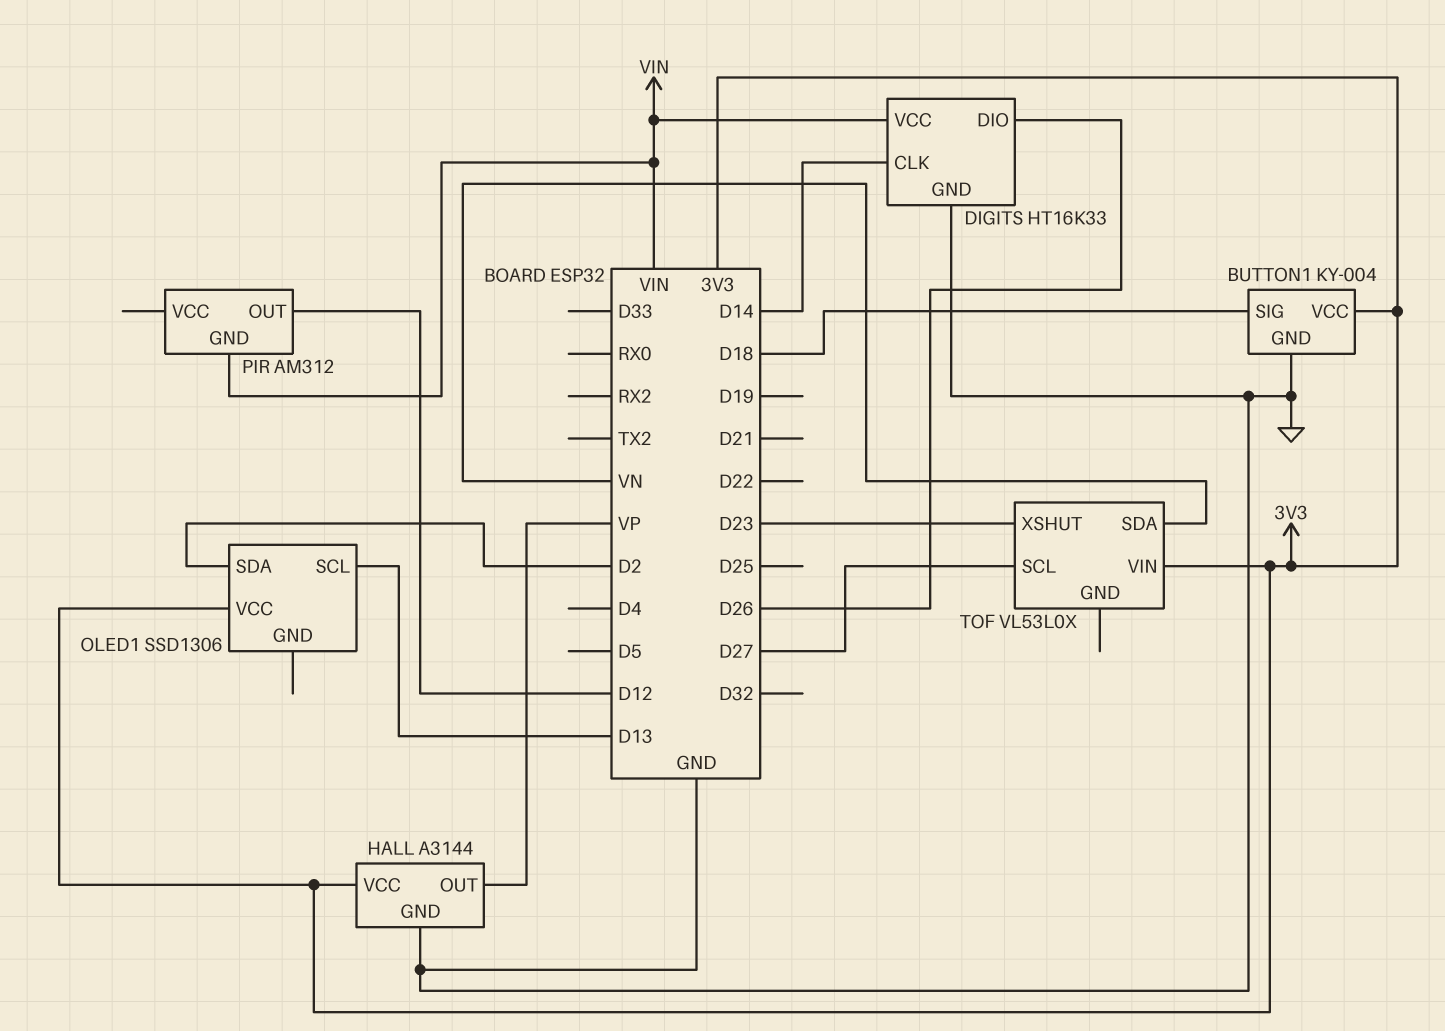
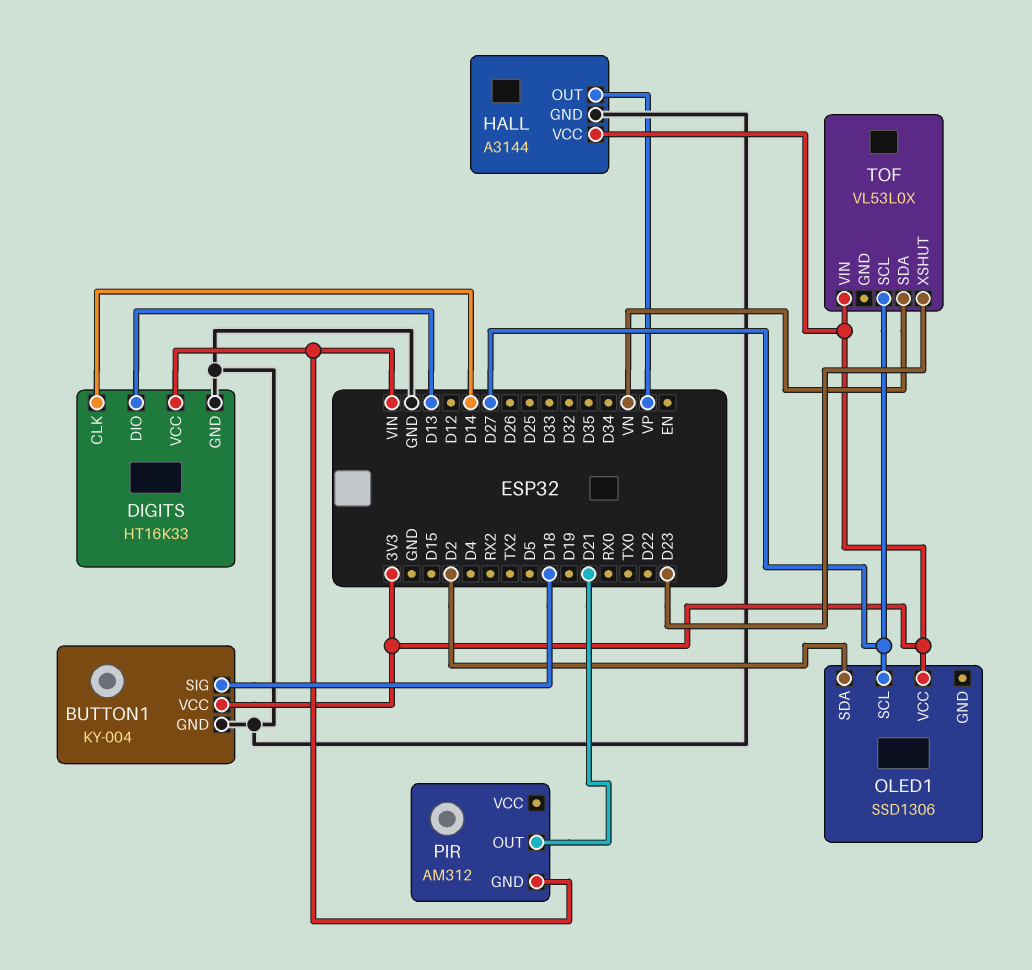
DIGITS pin DIO: D26 -> D13
OLED1 pin SCL: D13 -> D27
PIR pin OUT: D12 -> D21

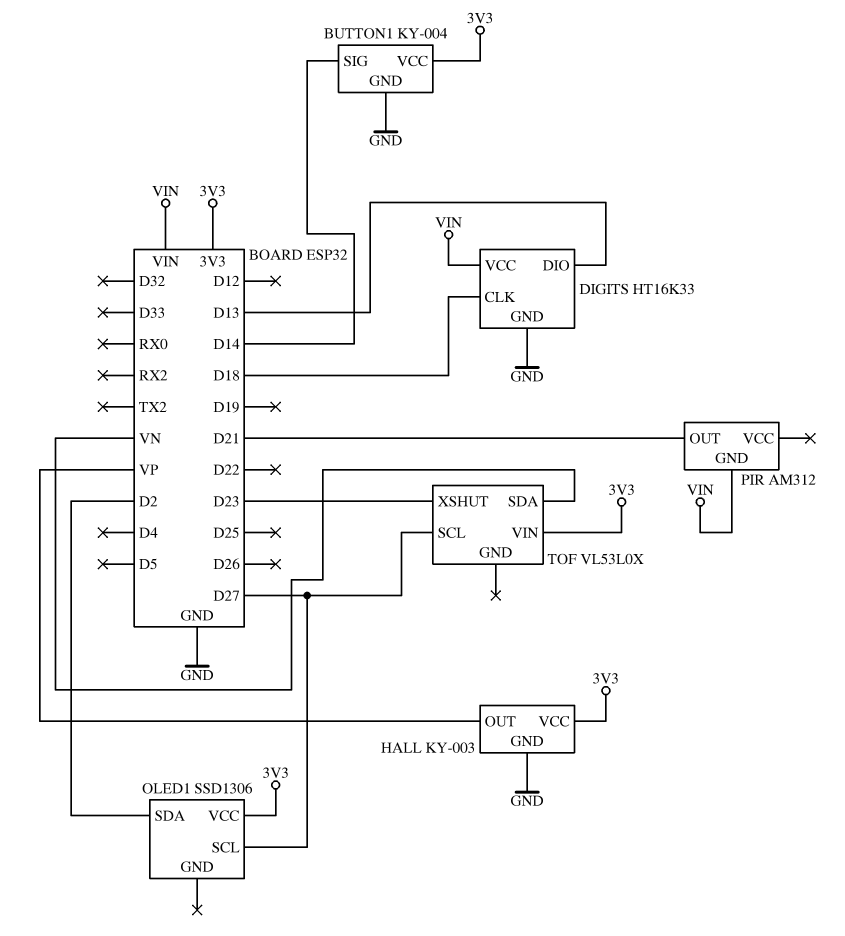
BUTTON1 pin SIG: D18 -> D14
DIGITS pin CLK: D14 -> D18
HALL: A3144 -> KY-003

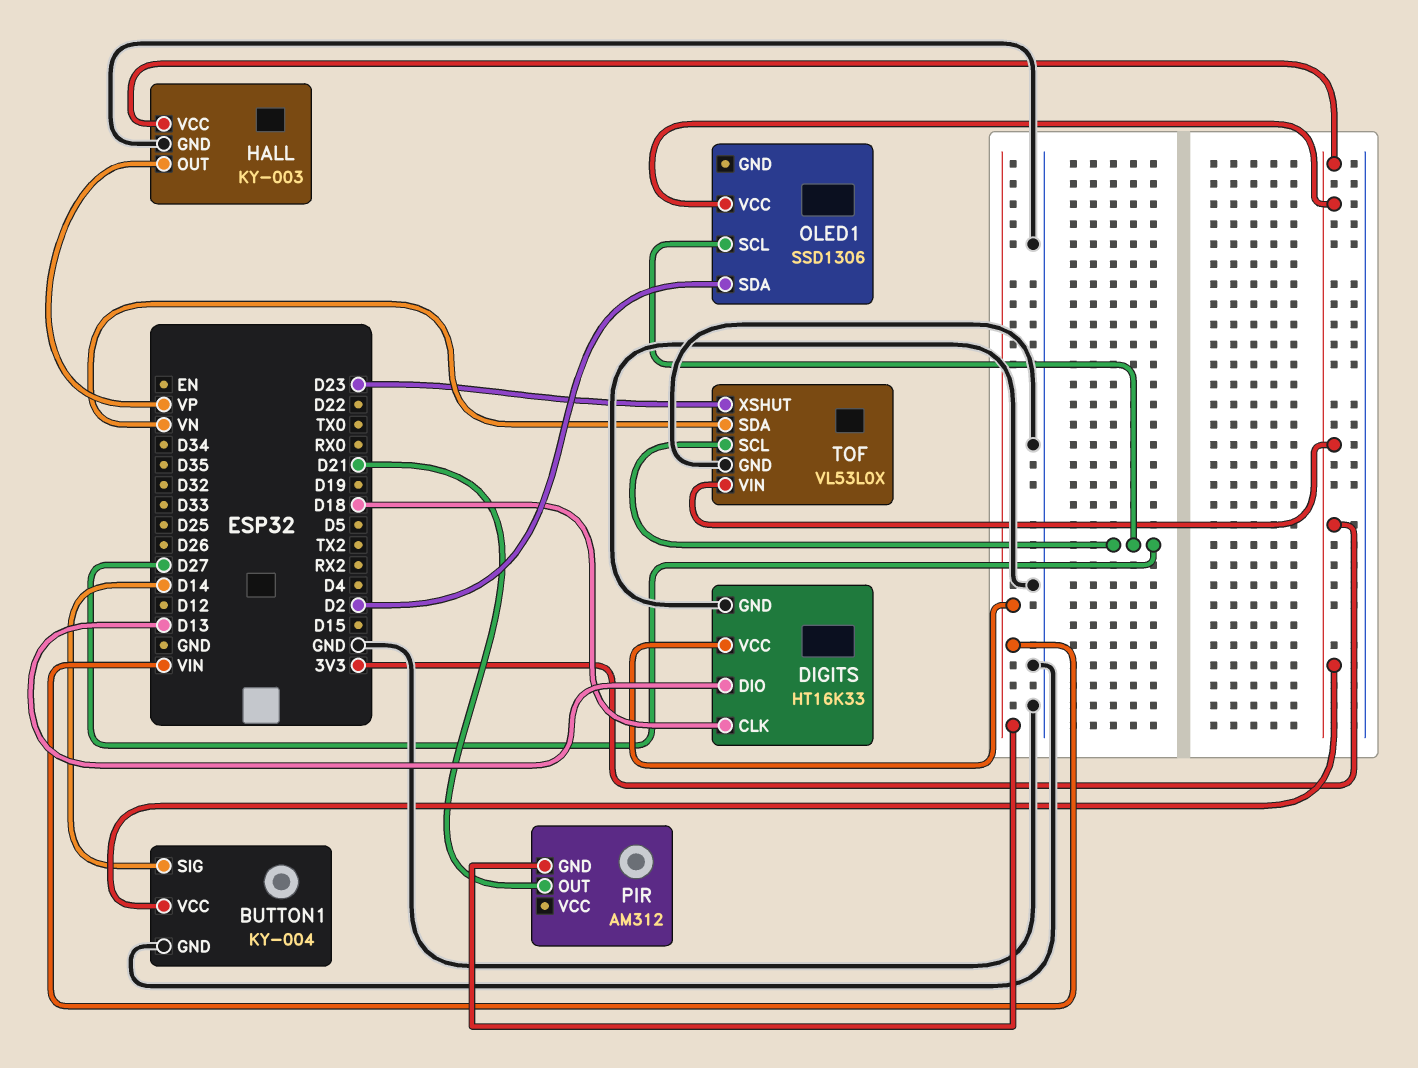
TOF pin GND: none -> GND

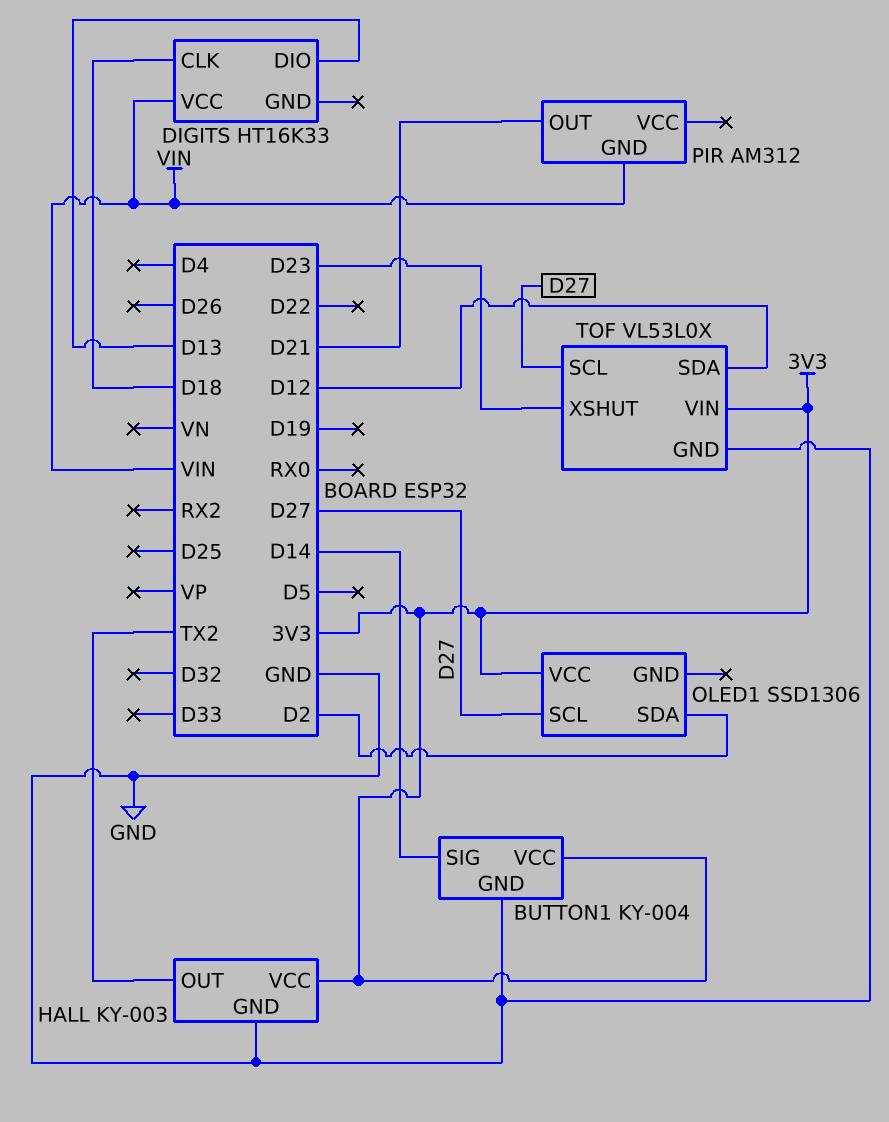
DIGITS pin GND: GND -> none
HALL pin OUT: VP -> TX2
TOF pin SDA: VN -> D12

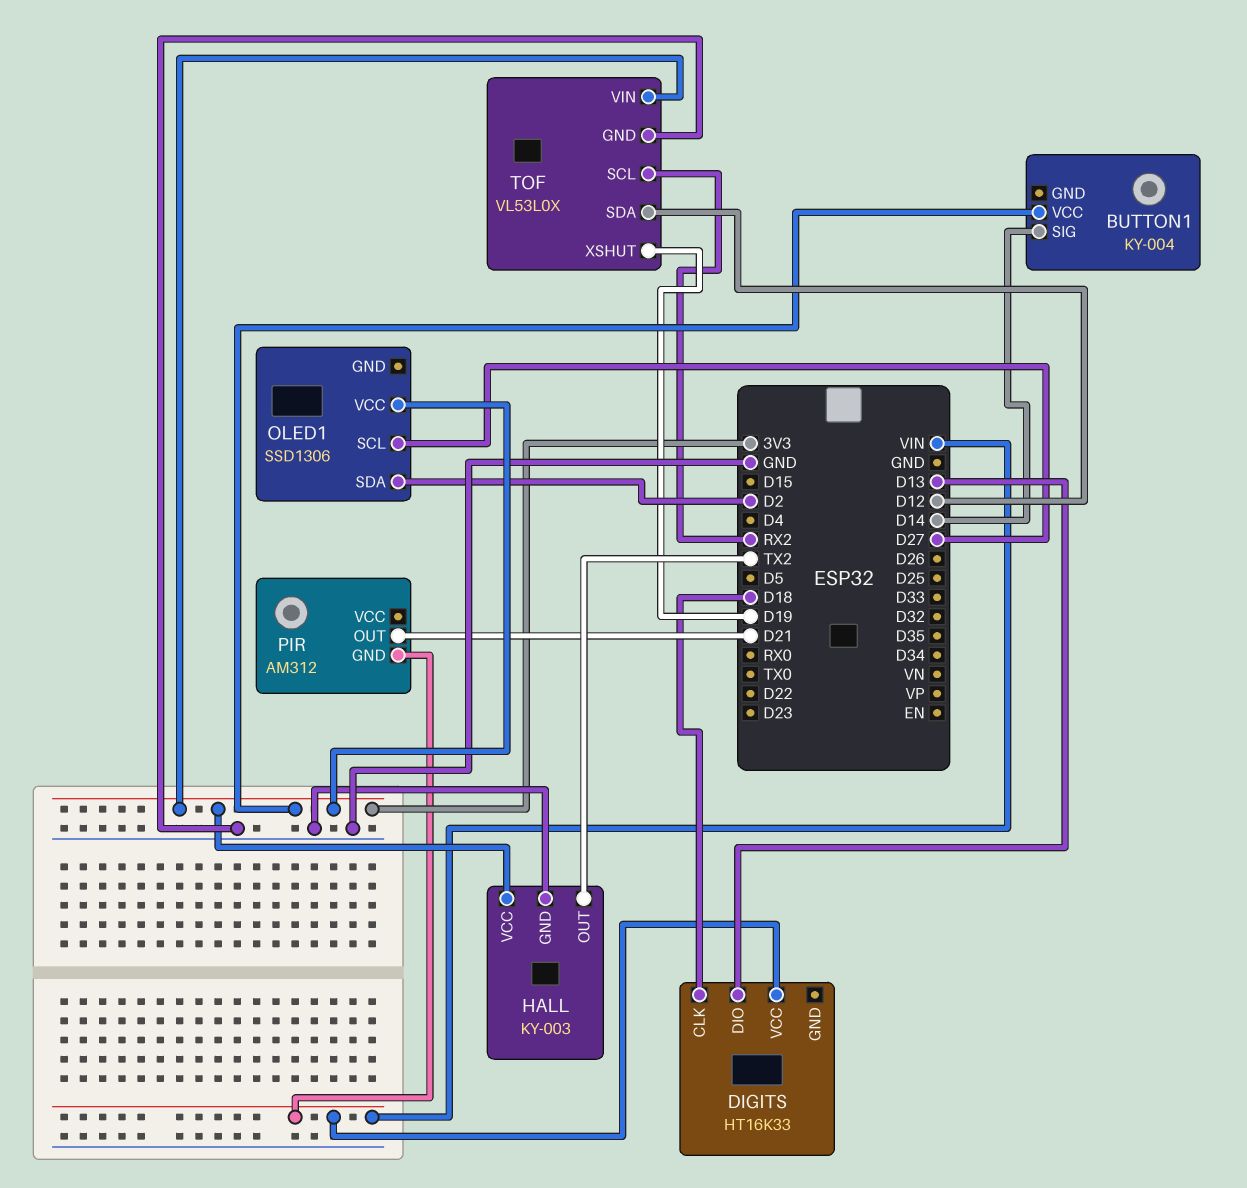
BUTTON1 pin GND: GND -> none
TOF pin SCL: D27 -> RX2
TOF pin XSHUT: D23 -> D19

